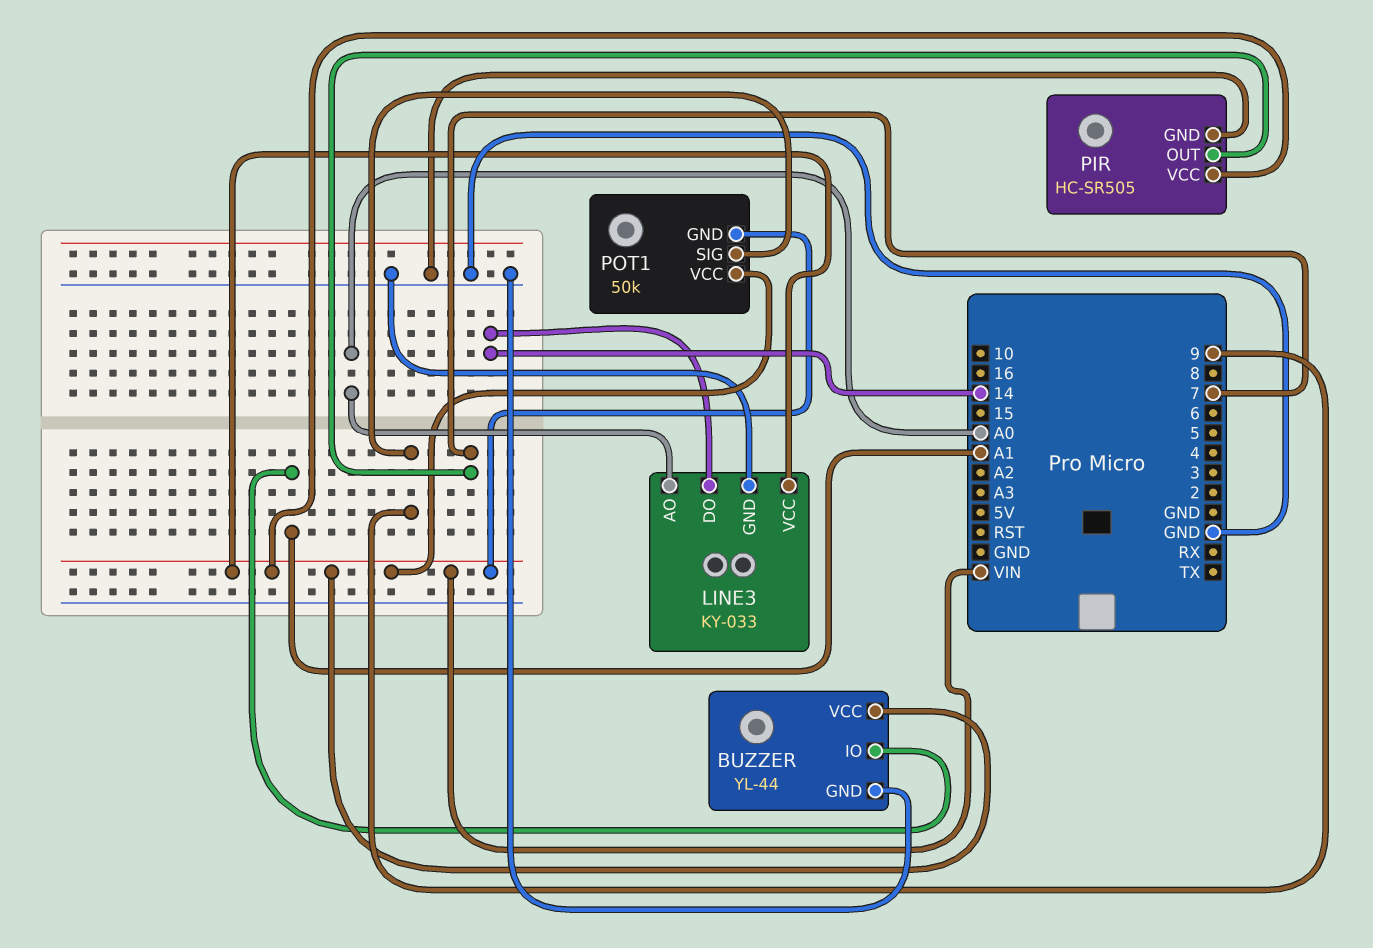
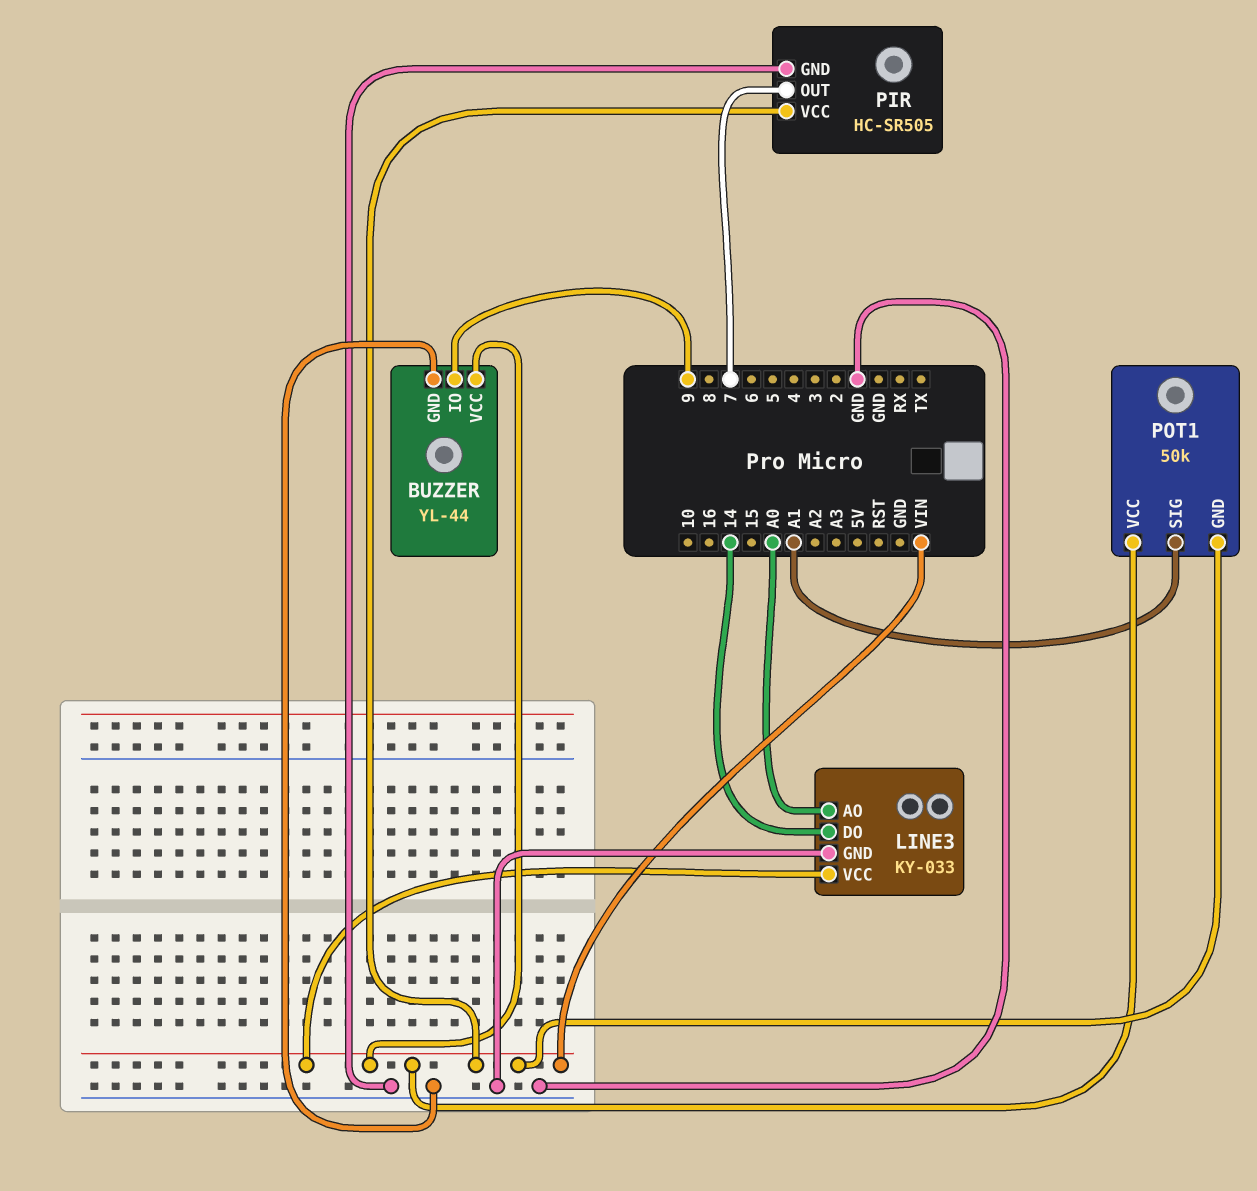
BUZZER pin IO: A1 -> 9
POT1 pin SIG: 9 -> A1

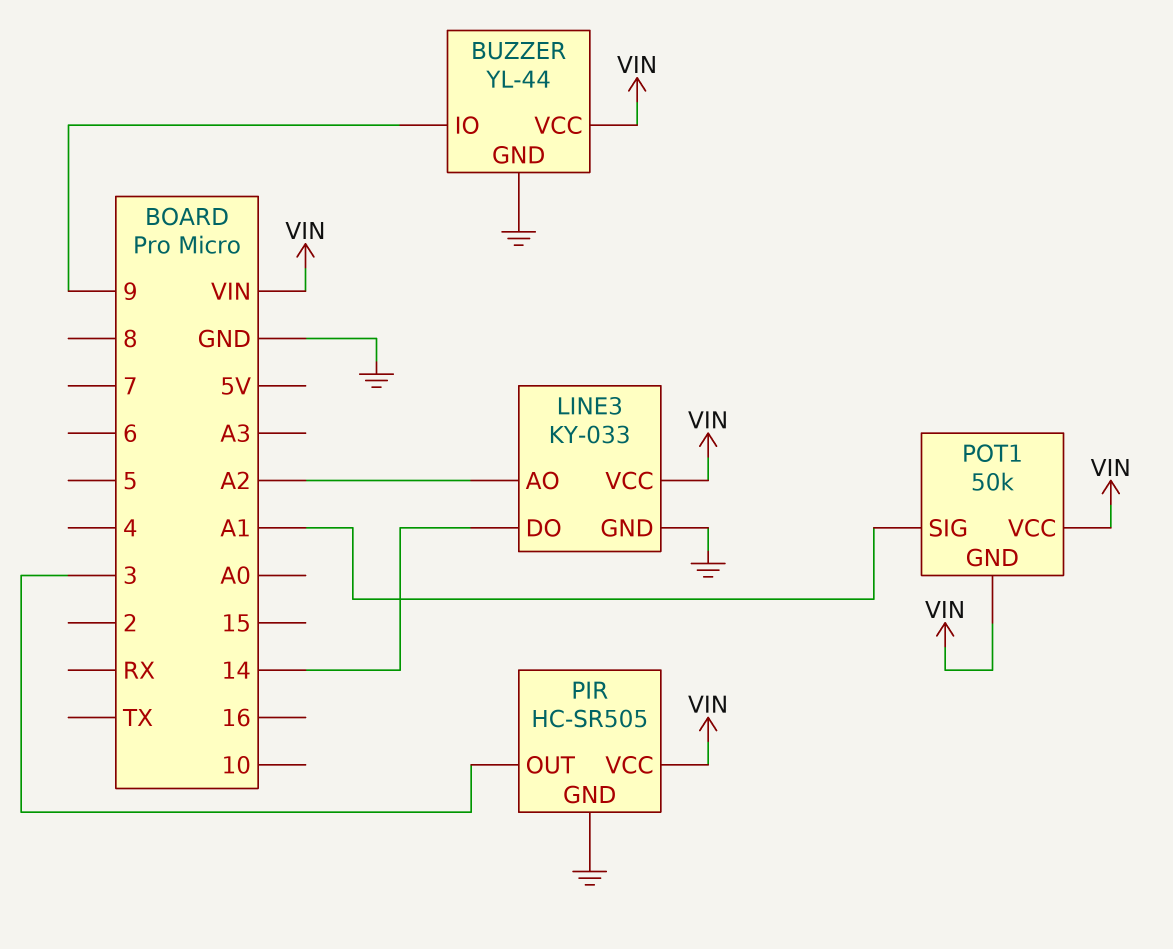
LINE3 pin AO: A0 -> A2
PIR pin OUT: 7 -> 3

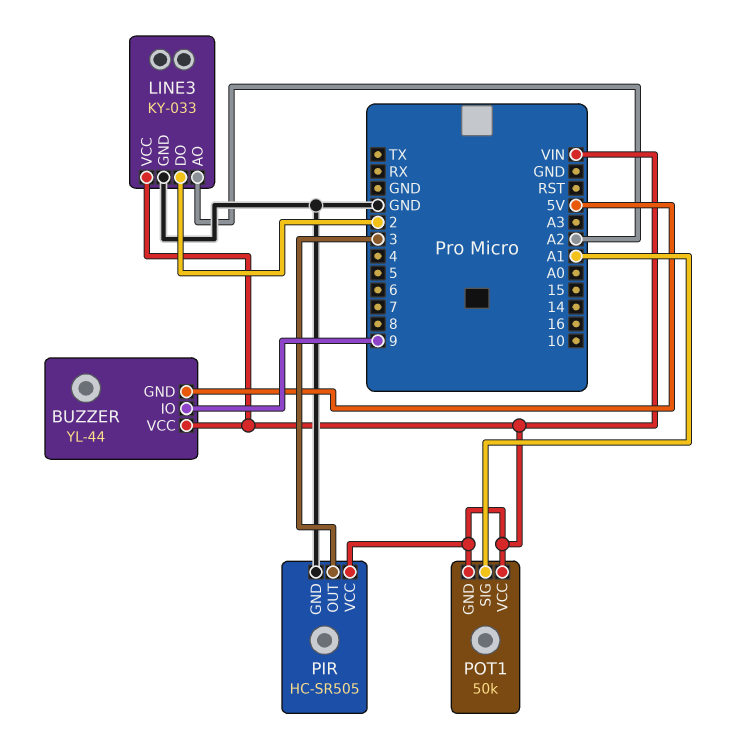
BUZZER pin GND: GND -> 5V
LINE3 pin DO: 14 -> 2

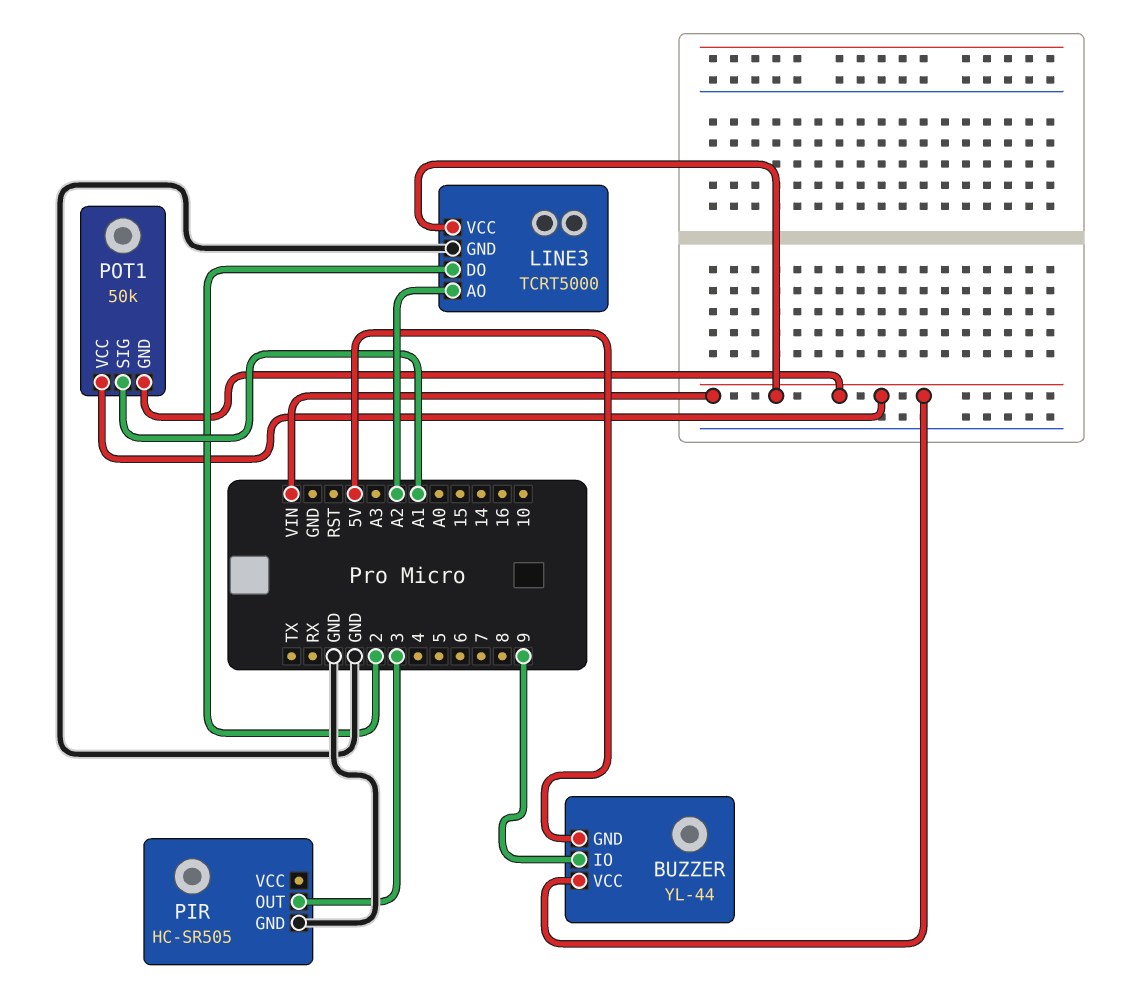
LINE3: KY-033 -> TCRT5000
PIR pin VCC: VIN -> none

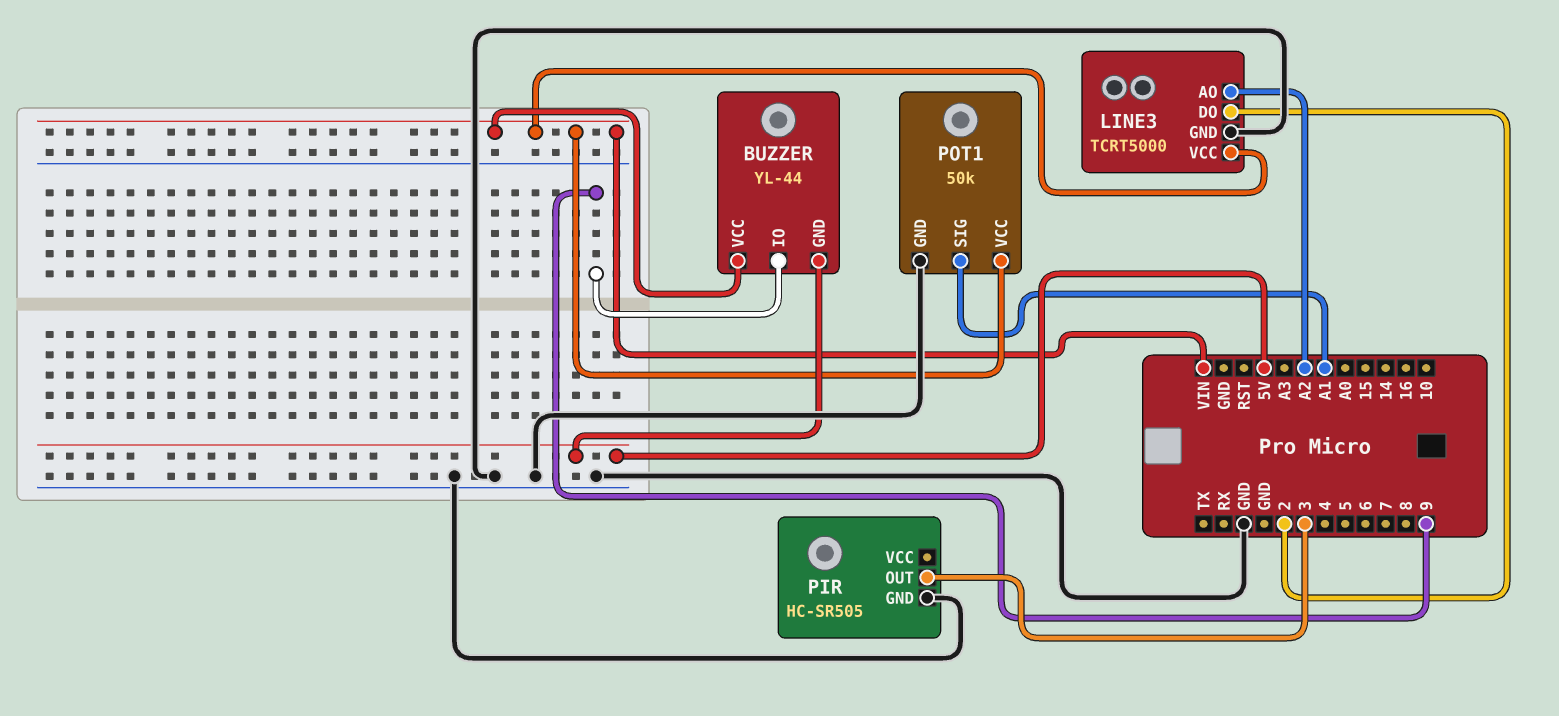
POT1 pin GND: VIN -> GND

